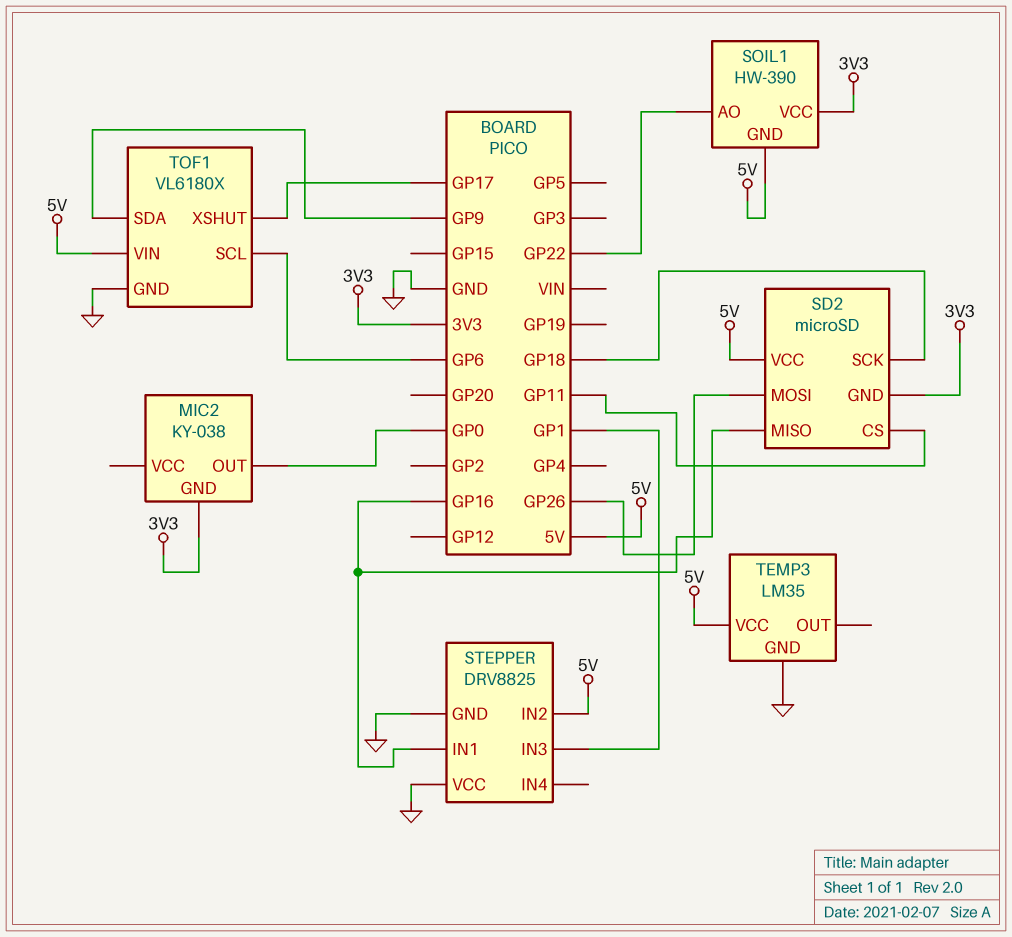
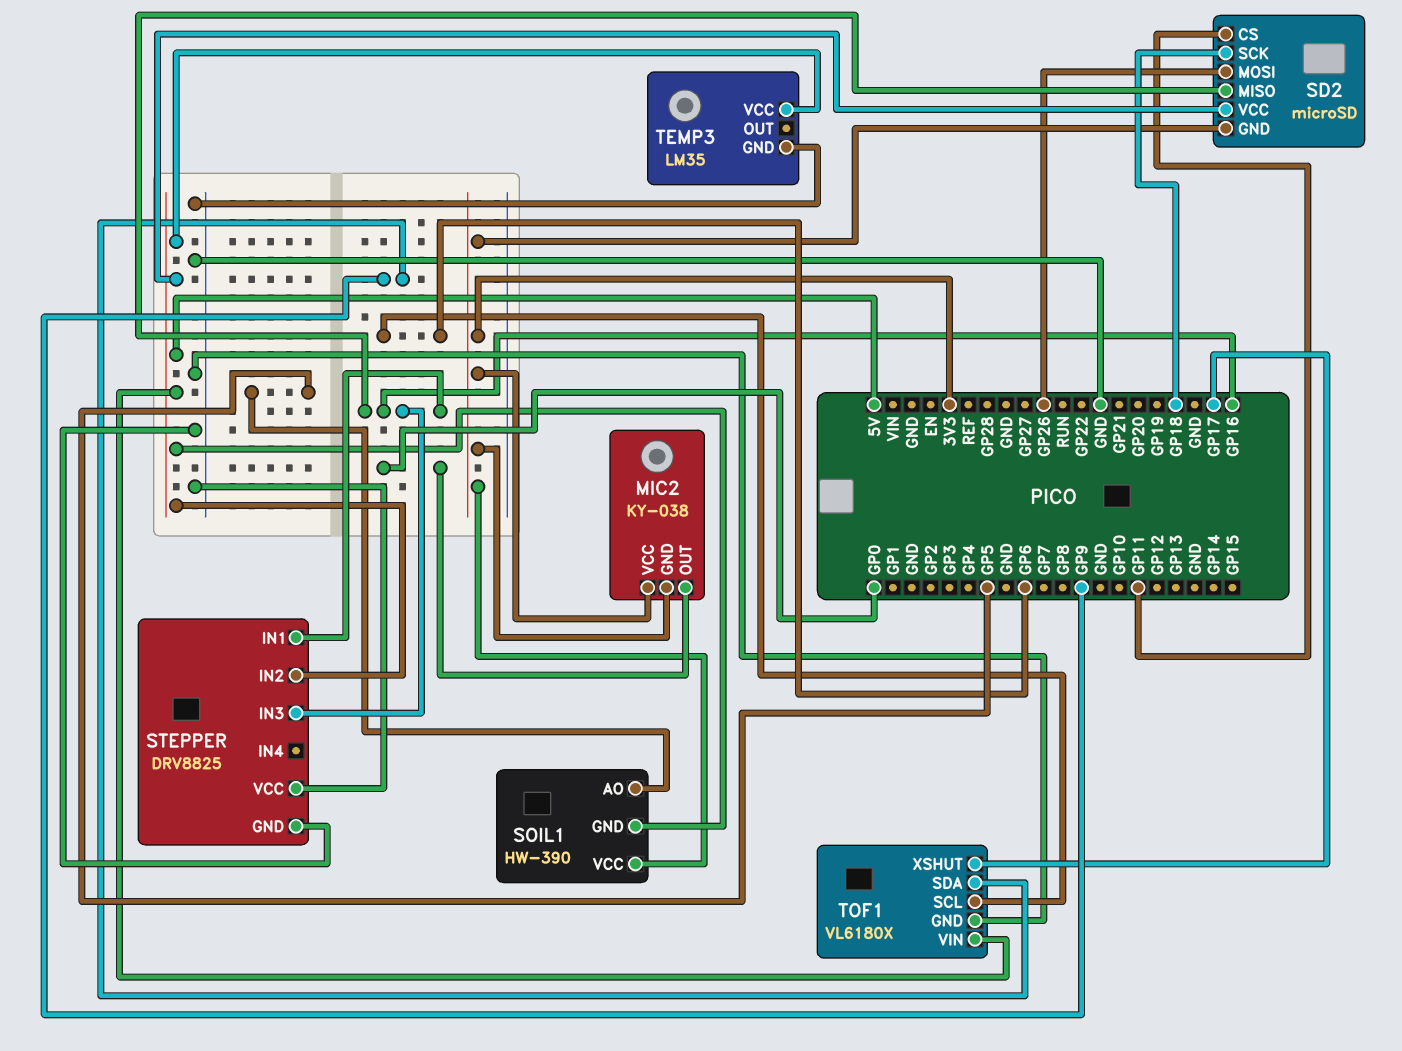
MIC2 pin VCC: none -> 3V3
SOIL1 pin AO: GP22 -> GP5
STEPPER pin IN3: GP1 -> GP16

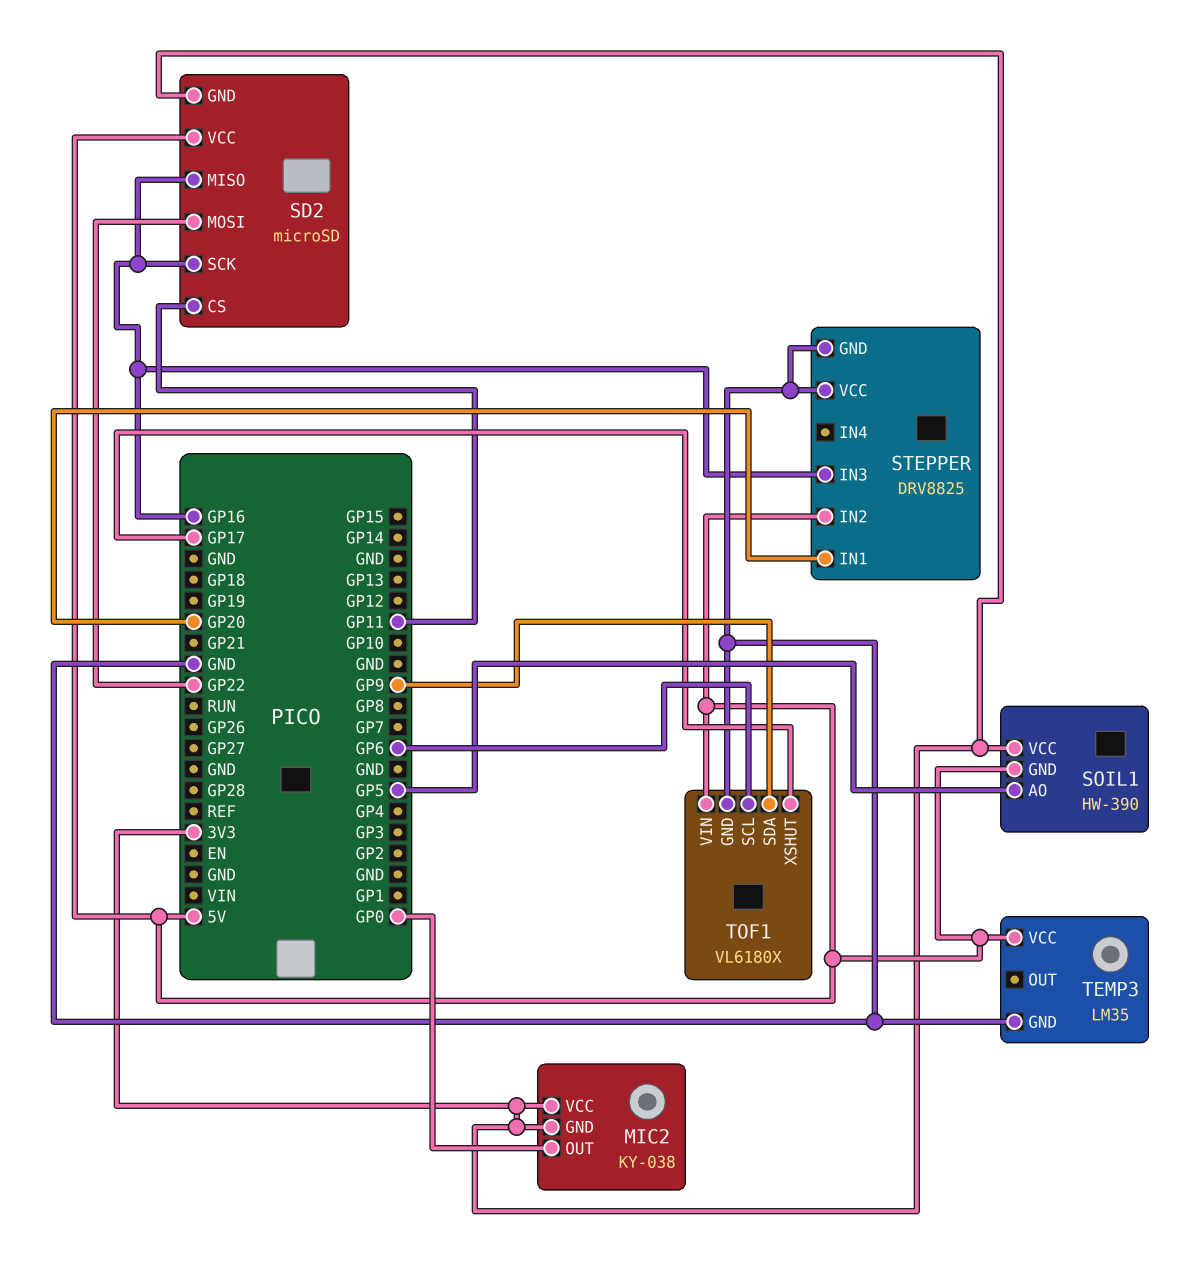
SD2 pin MOSI: GP26 -> GP22
SD2 pin SCK: GP18 -> GP16
STEPPER pin IN1: GP16 -> GP20

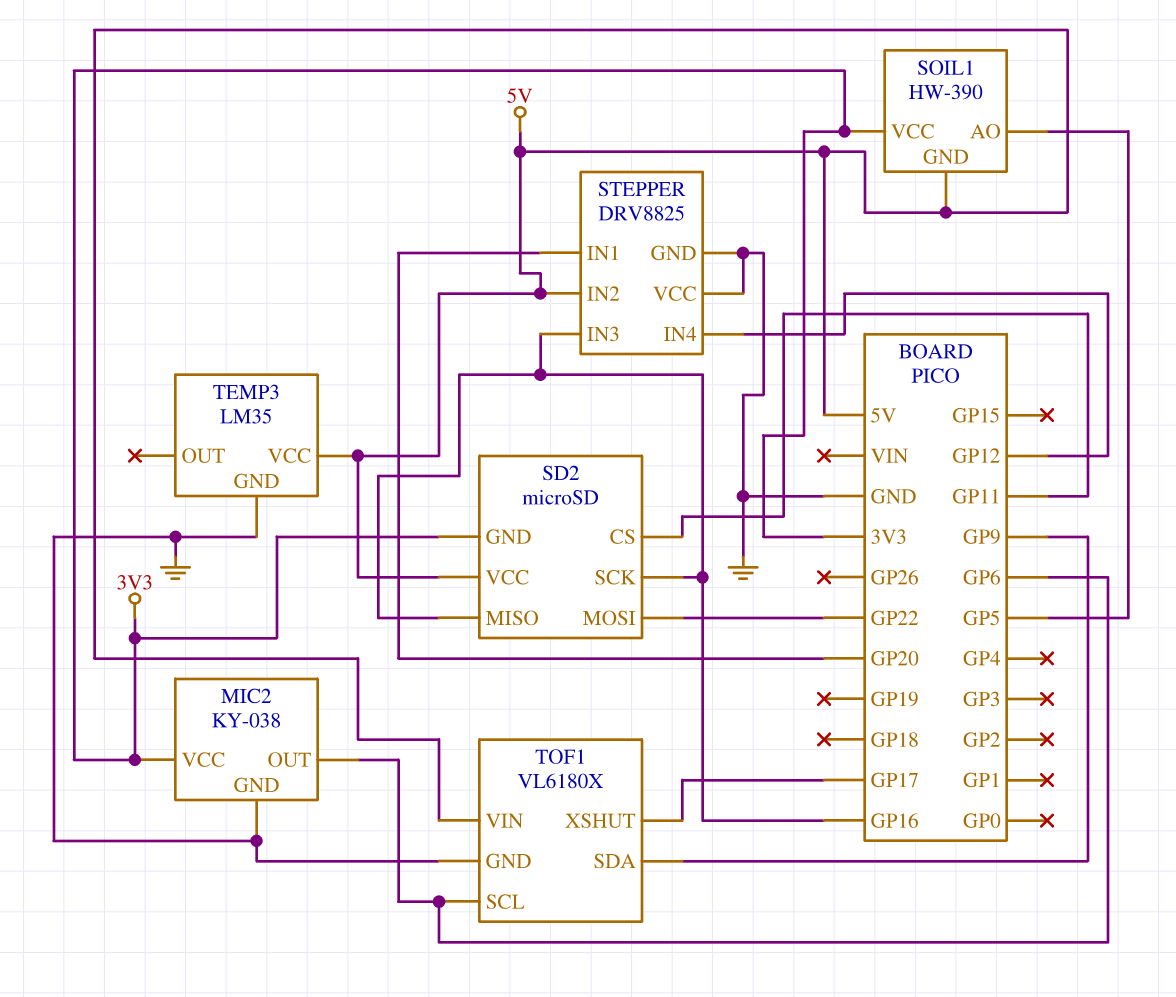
MIC2 pin GND: 3V3 -> GND
MIC2 pin OUT: GP0 -> GP6
STEPPER pin IN4: none -> GP12

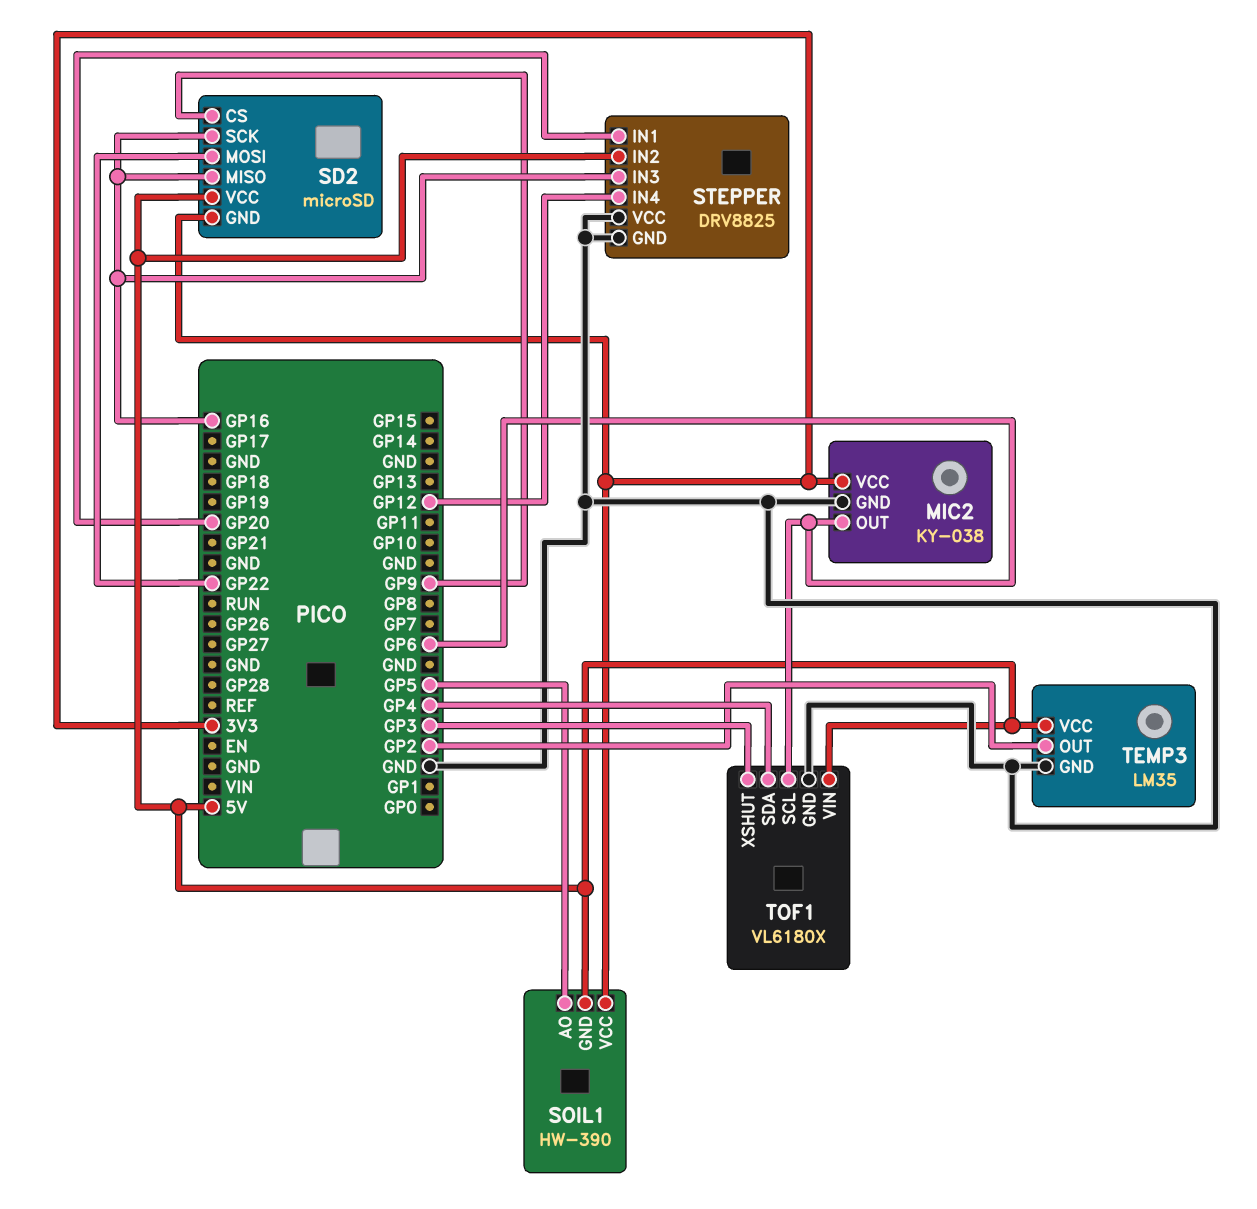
SD2 pin CS: GP11 -> GP9
TEMP3 pin OUT: none -> GP2
TOF1 pin SDA: GP9 -> GP4
TOF1 pin XSHUT: GP17 -> GP3

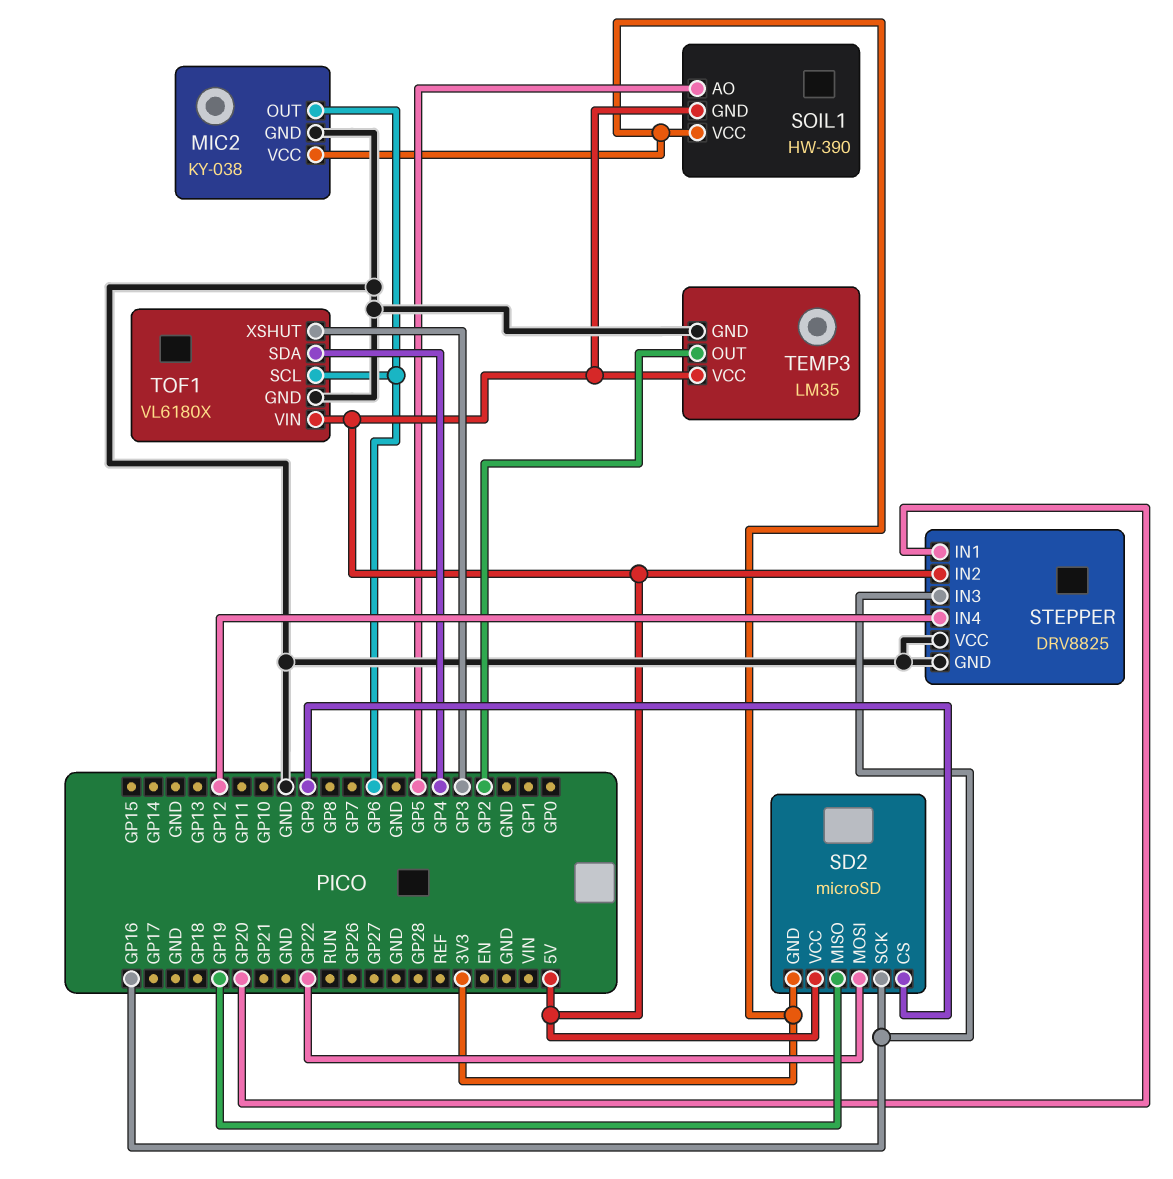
SD2 pin MISO: GP16 -> GP19

